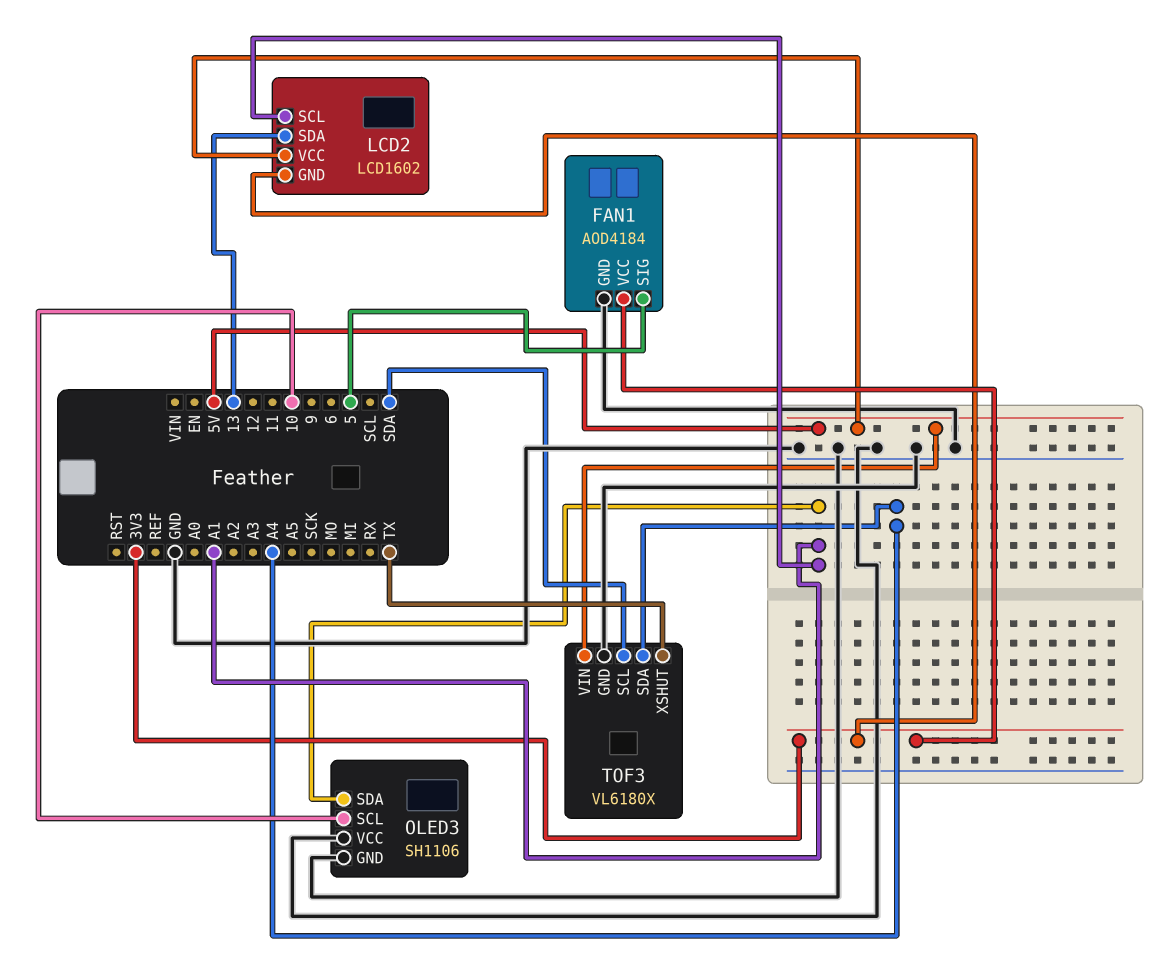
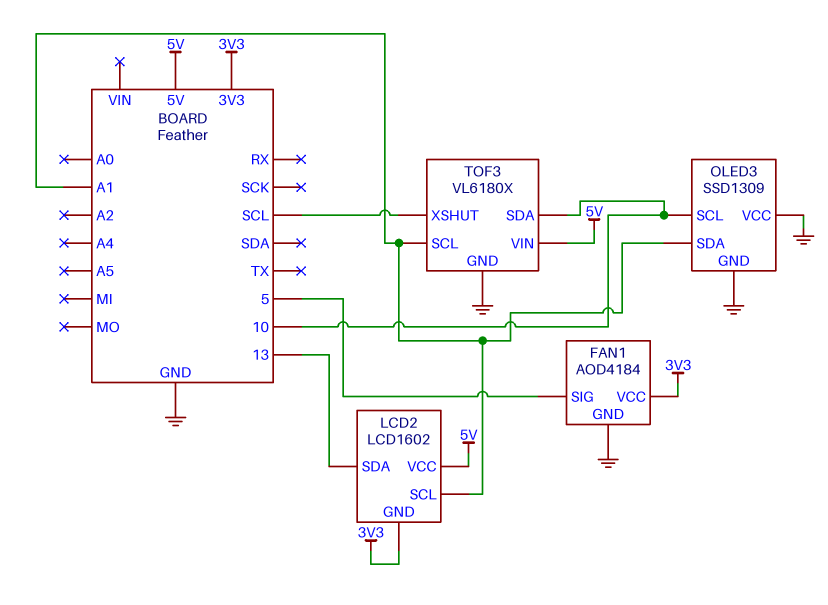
OLED3: SH1106 -> SSD1309
TOF3 pin SCL: SDA -> A1
TOF3 pin SDA: A4 -> 10
TOF3 pin XSHUT: TX -> SCL

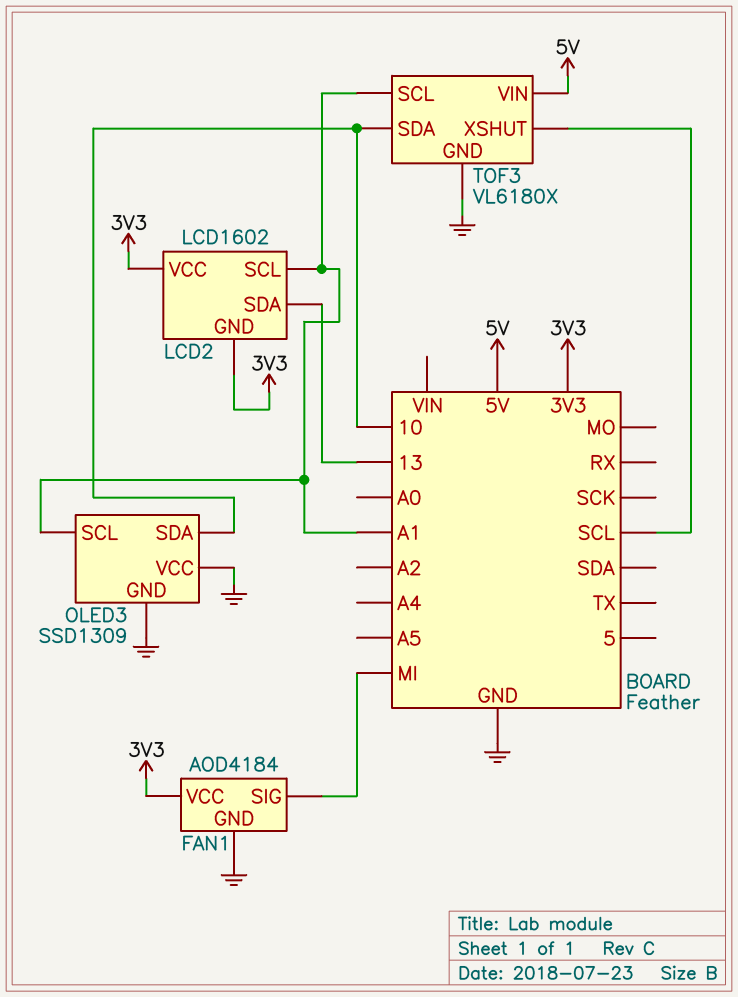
FAN1 pin SIG: 5 -> MI
LCD2 pin VCC: 5V -> 3V3
OLED3 pin SCL: 10 -> A1
OLED3 pin SDA: A1 -> 10

